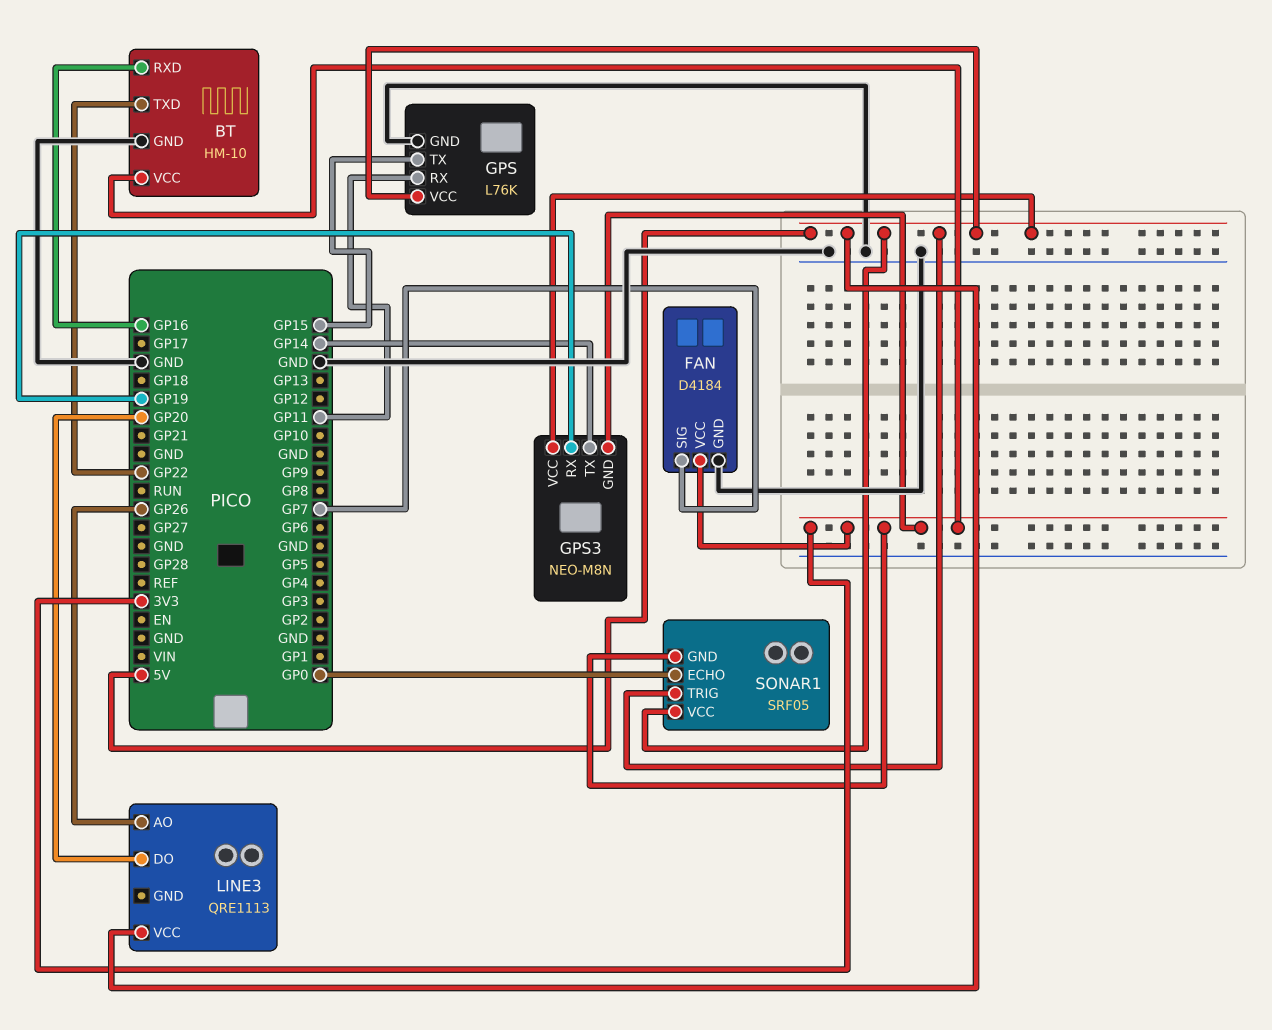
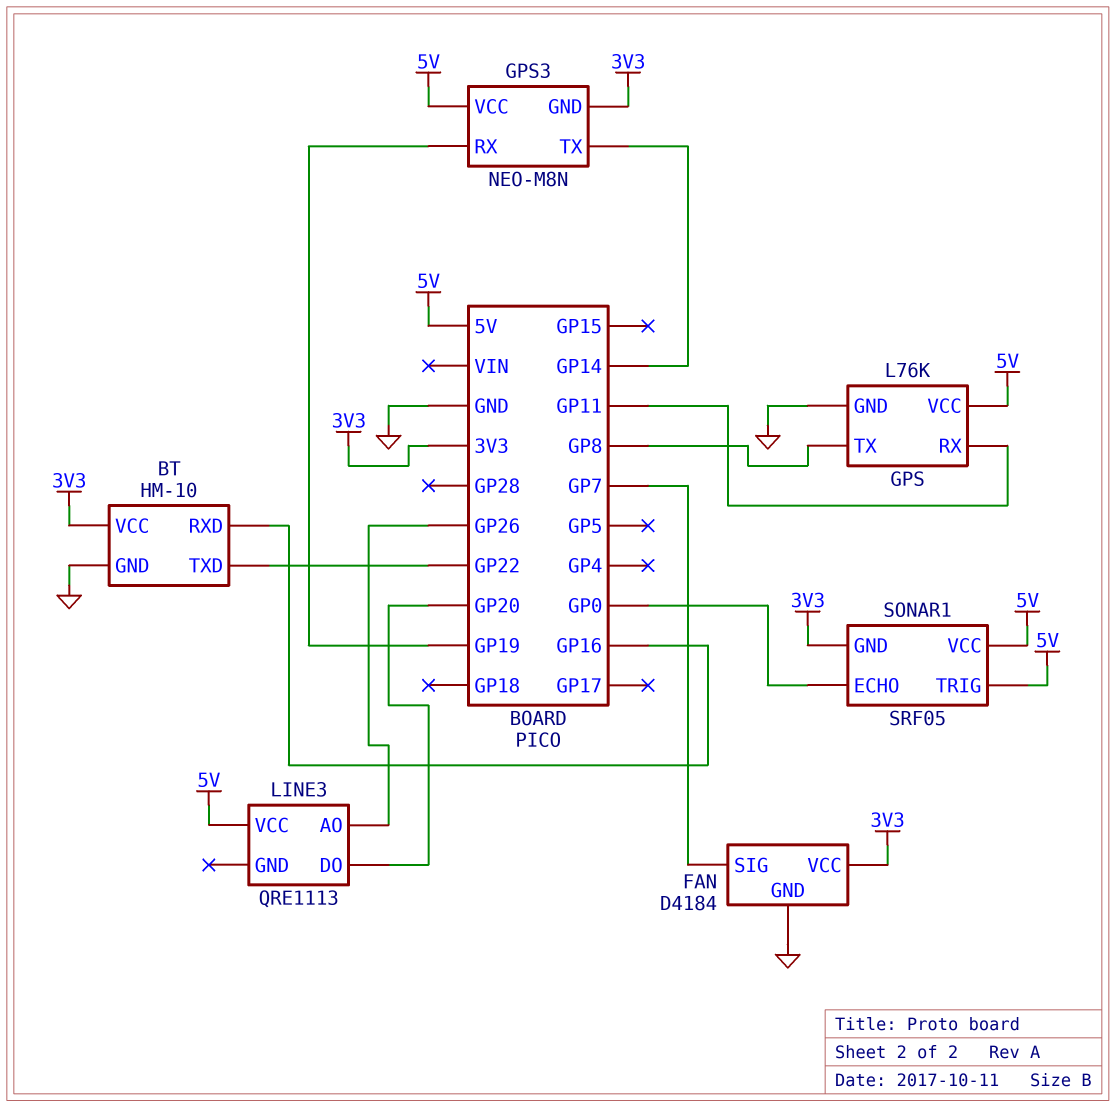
GPS pin TX: GP15 -> GP8

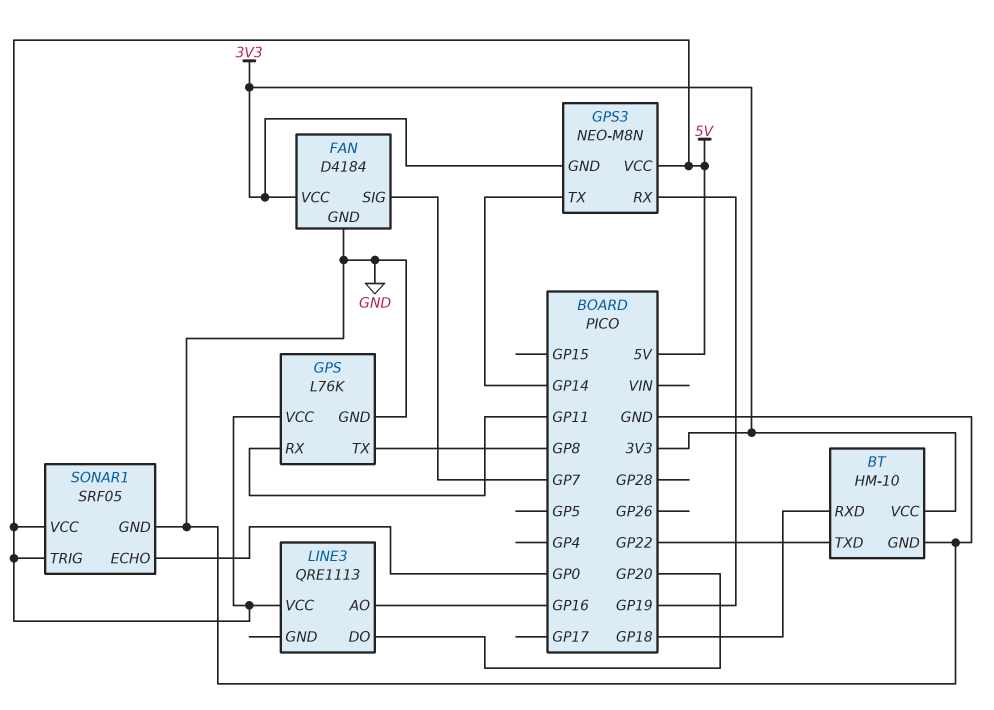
BT pin RXD: GP16 -> GP18
LINE3 pin AO: GP26 -> GP16
SONAR1 pin GND: 3V3 -> GND

